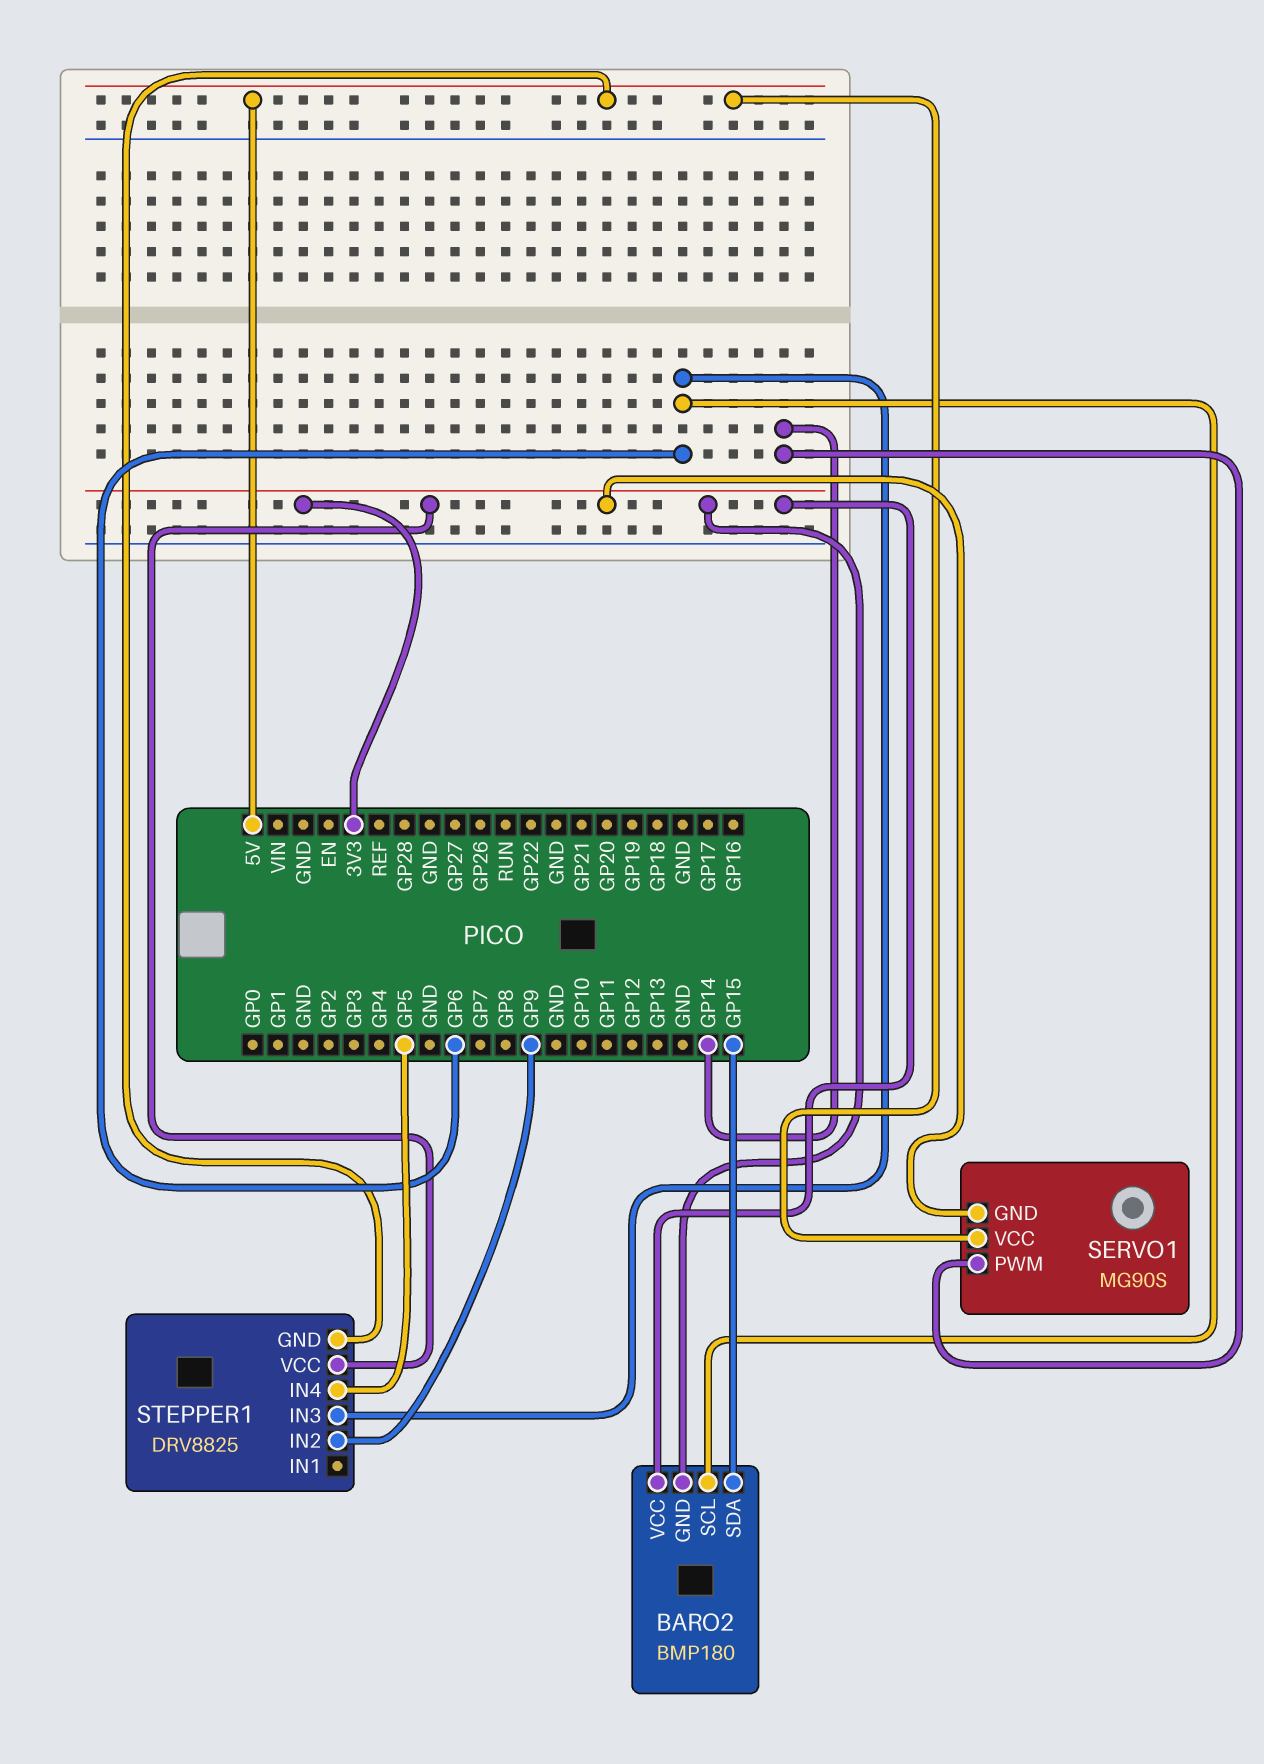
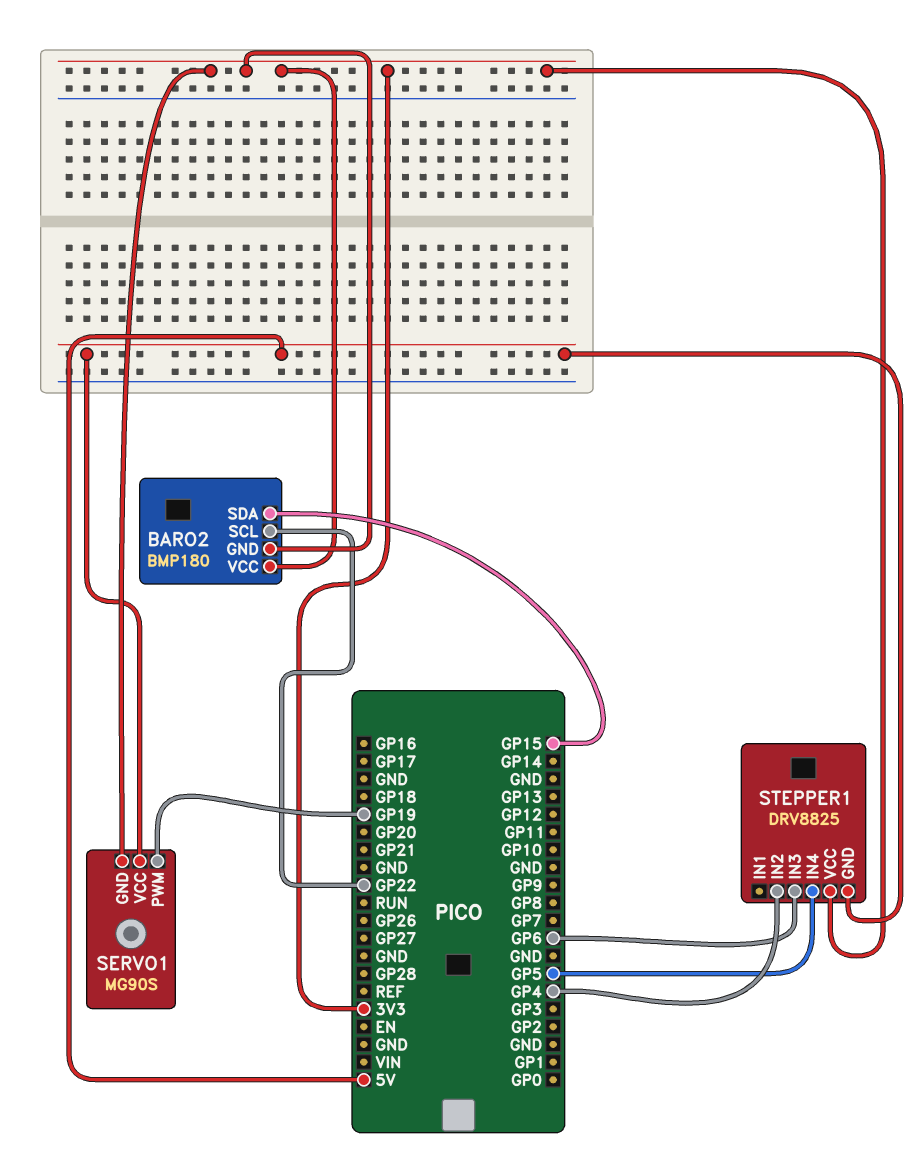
BARO2 pin SCL: GP6 -> GP22
SERVO1 pin PWM: GP14 -> GP19
STEPPER1 pin IN2: GP9 -> GP4

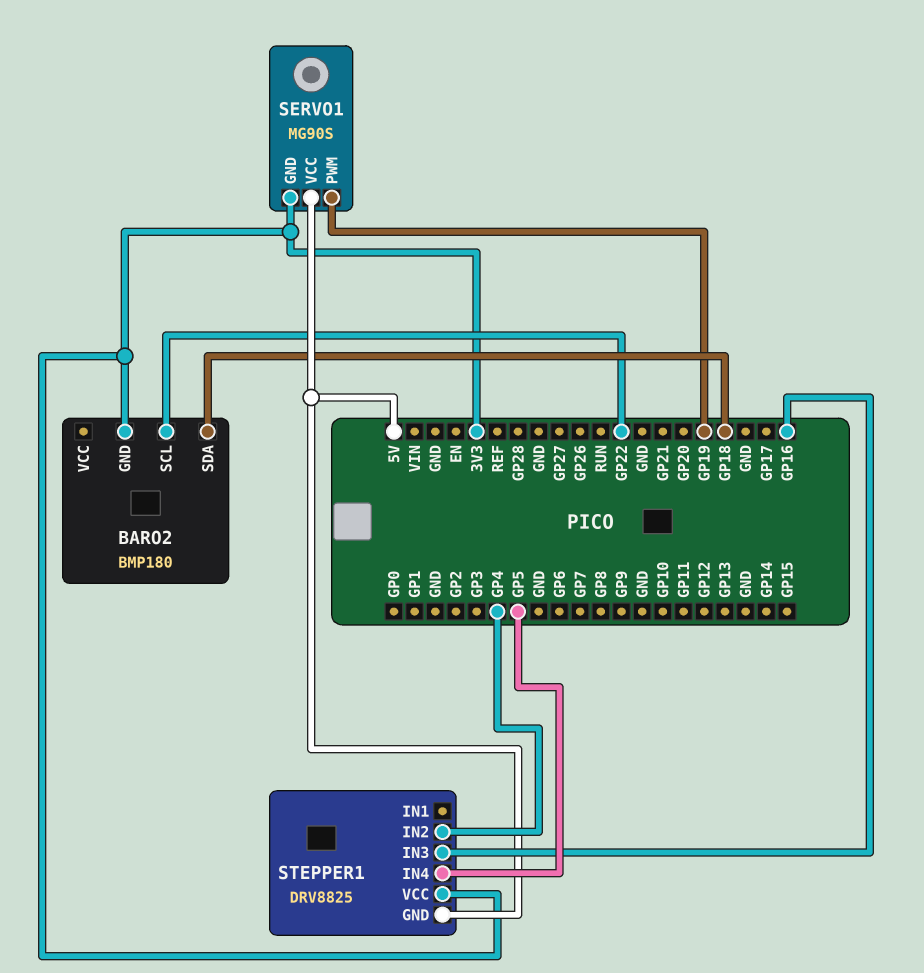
BARO2 pin SDA: GP15 -> GP18
BARO2 pin VCC: 3V3 -> none
STEPPER1 pin IN3: GP6 -> GP16

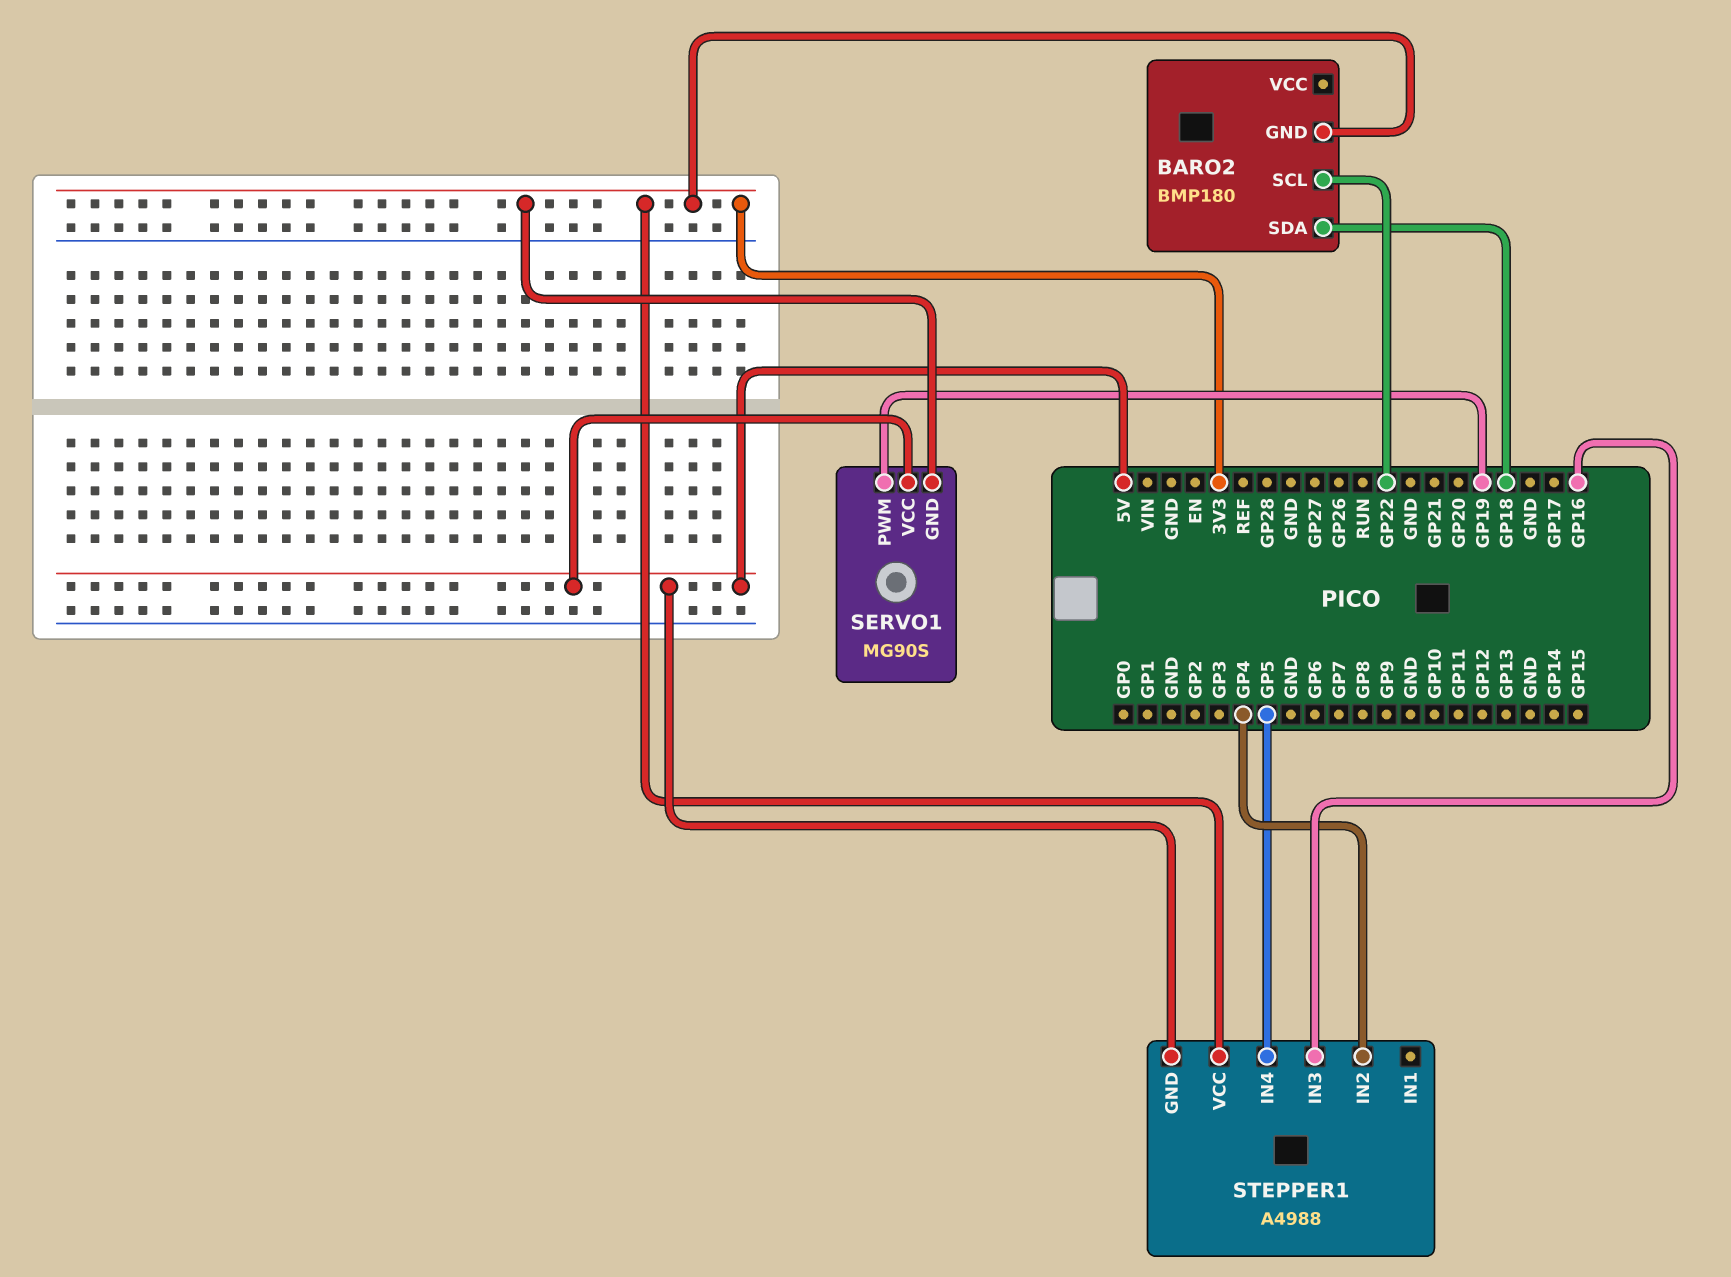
STEPPER1: DRV8825 -> A4988

